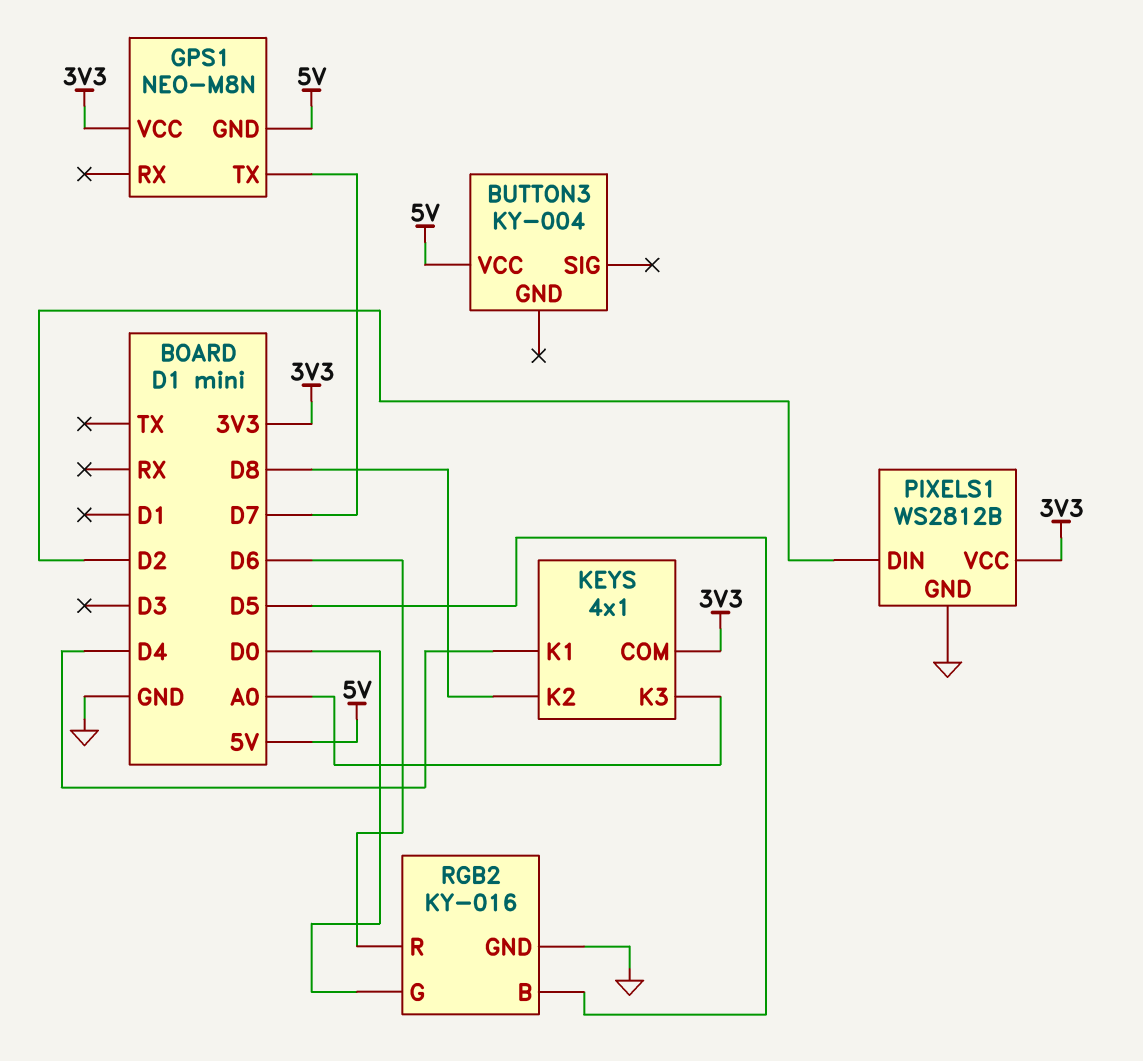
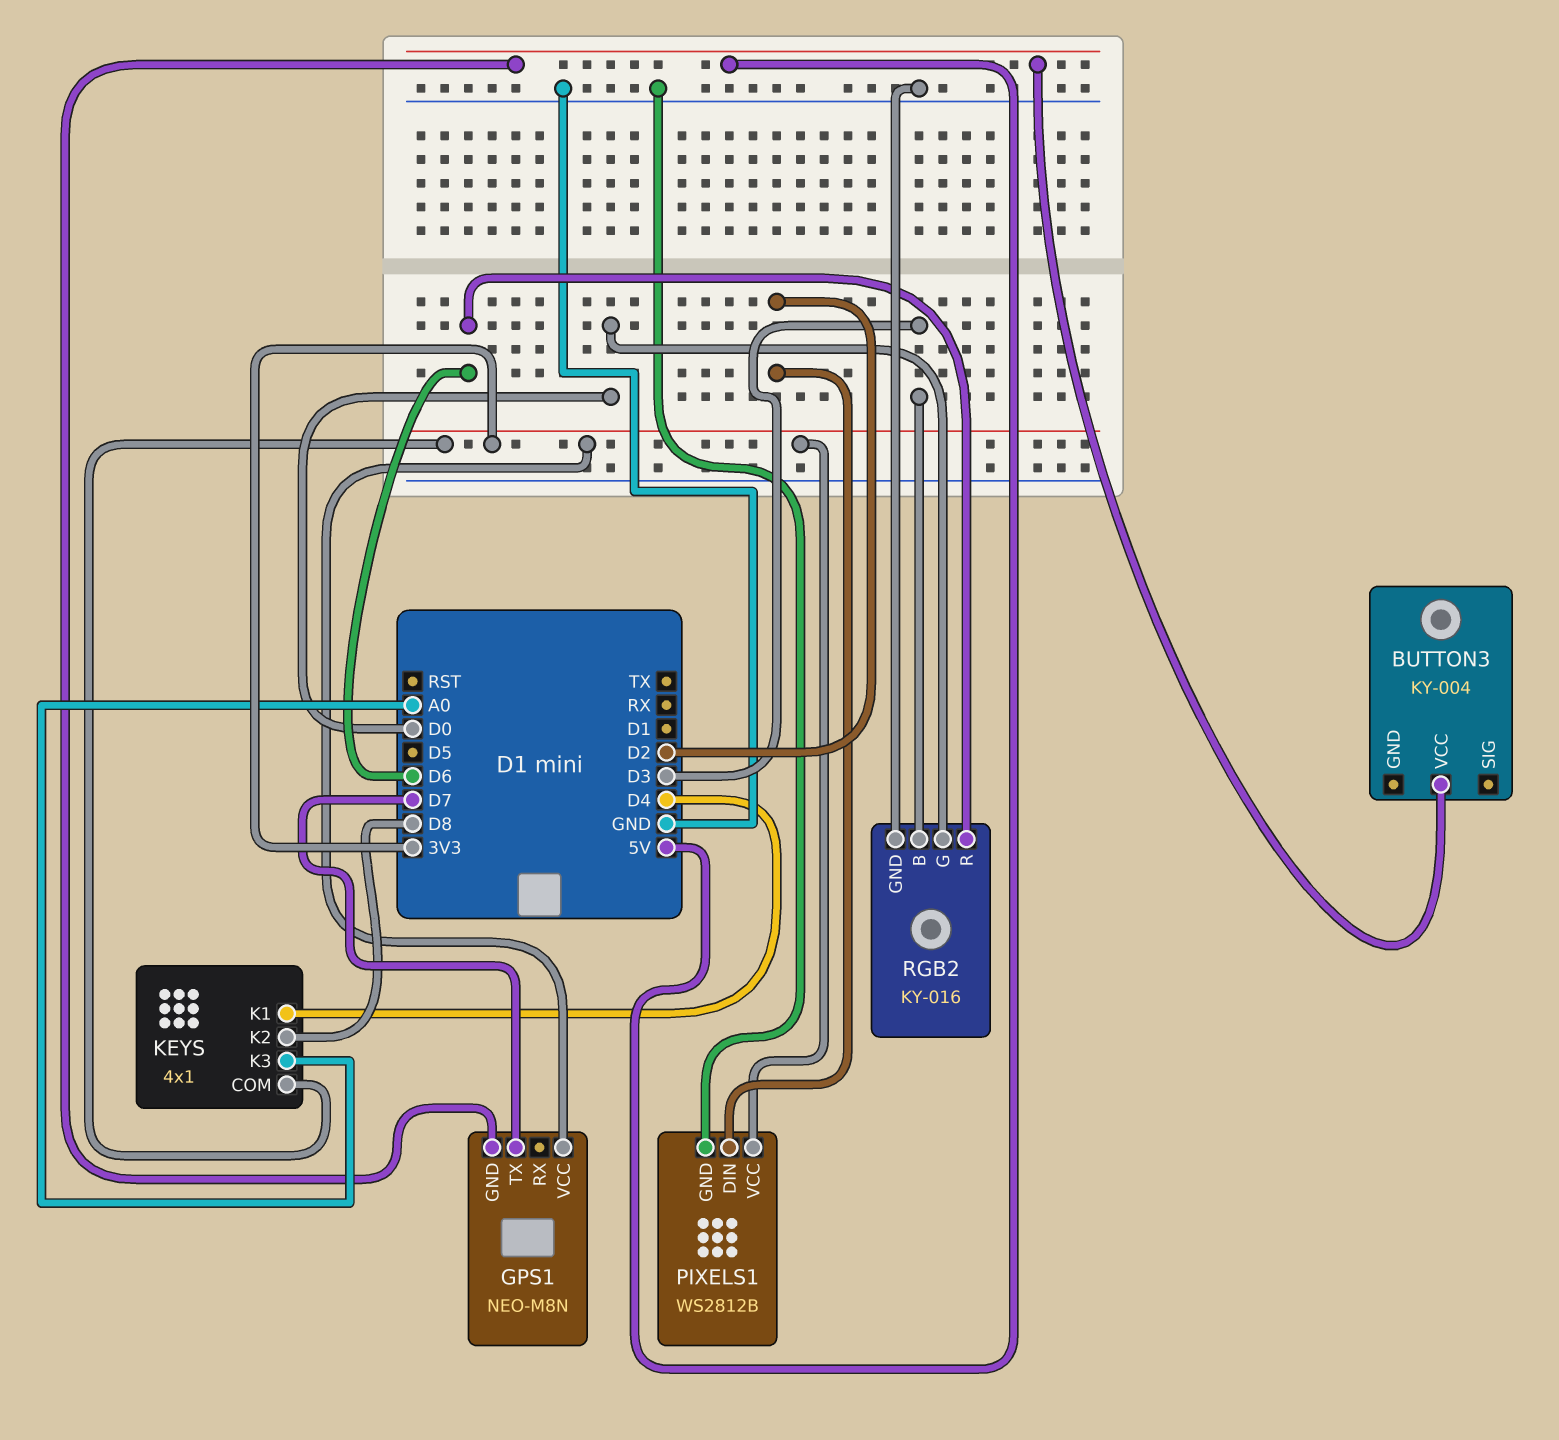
RGB2 pin B: D5 -> D3

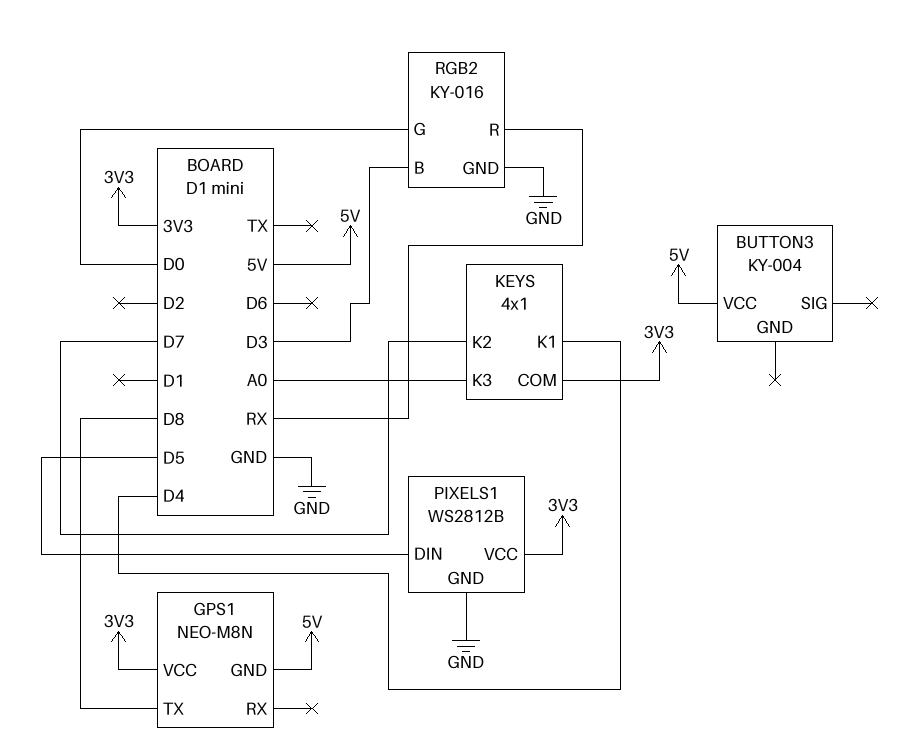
GPS1 pin TX: D7 -> D8
KEYS pin K2: D8 -> D7
PIXELS1 pin DIN: D2 -> D5
RGB2 pin R: D6 -> RX

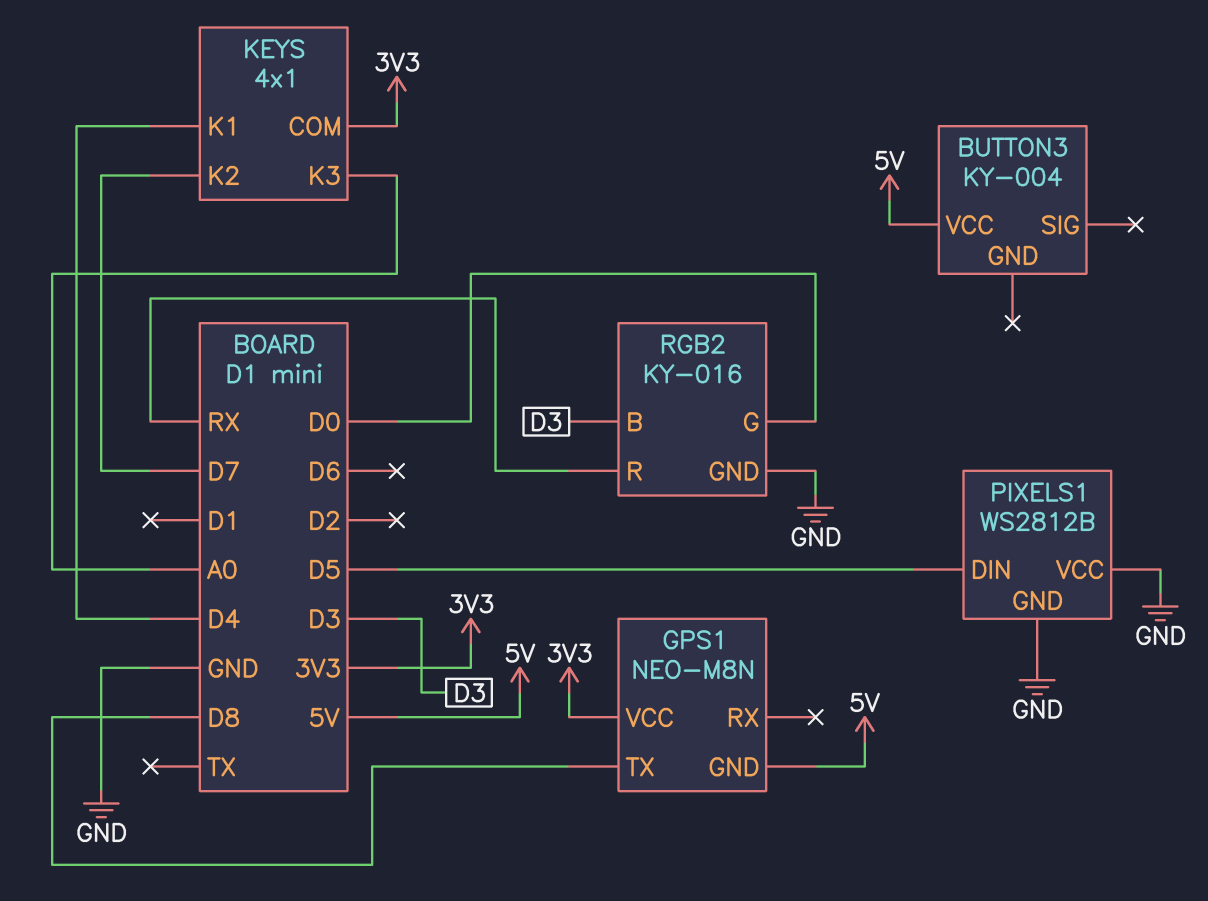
PIXELS1 pin VCC: 3V3 -> GND

